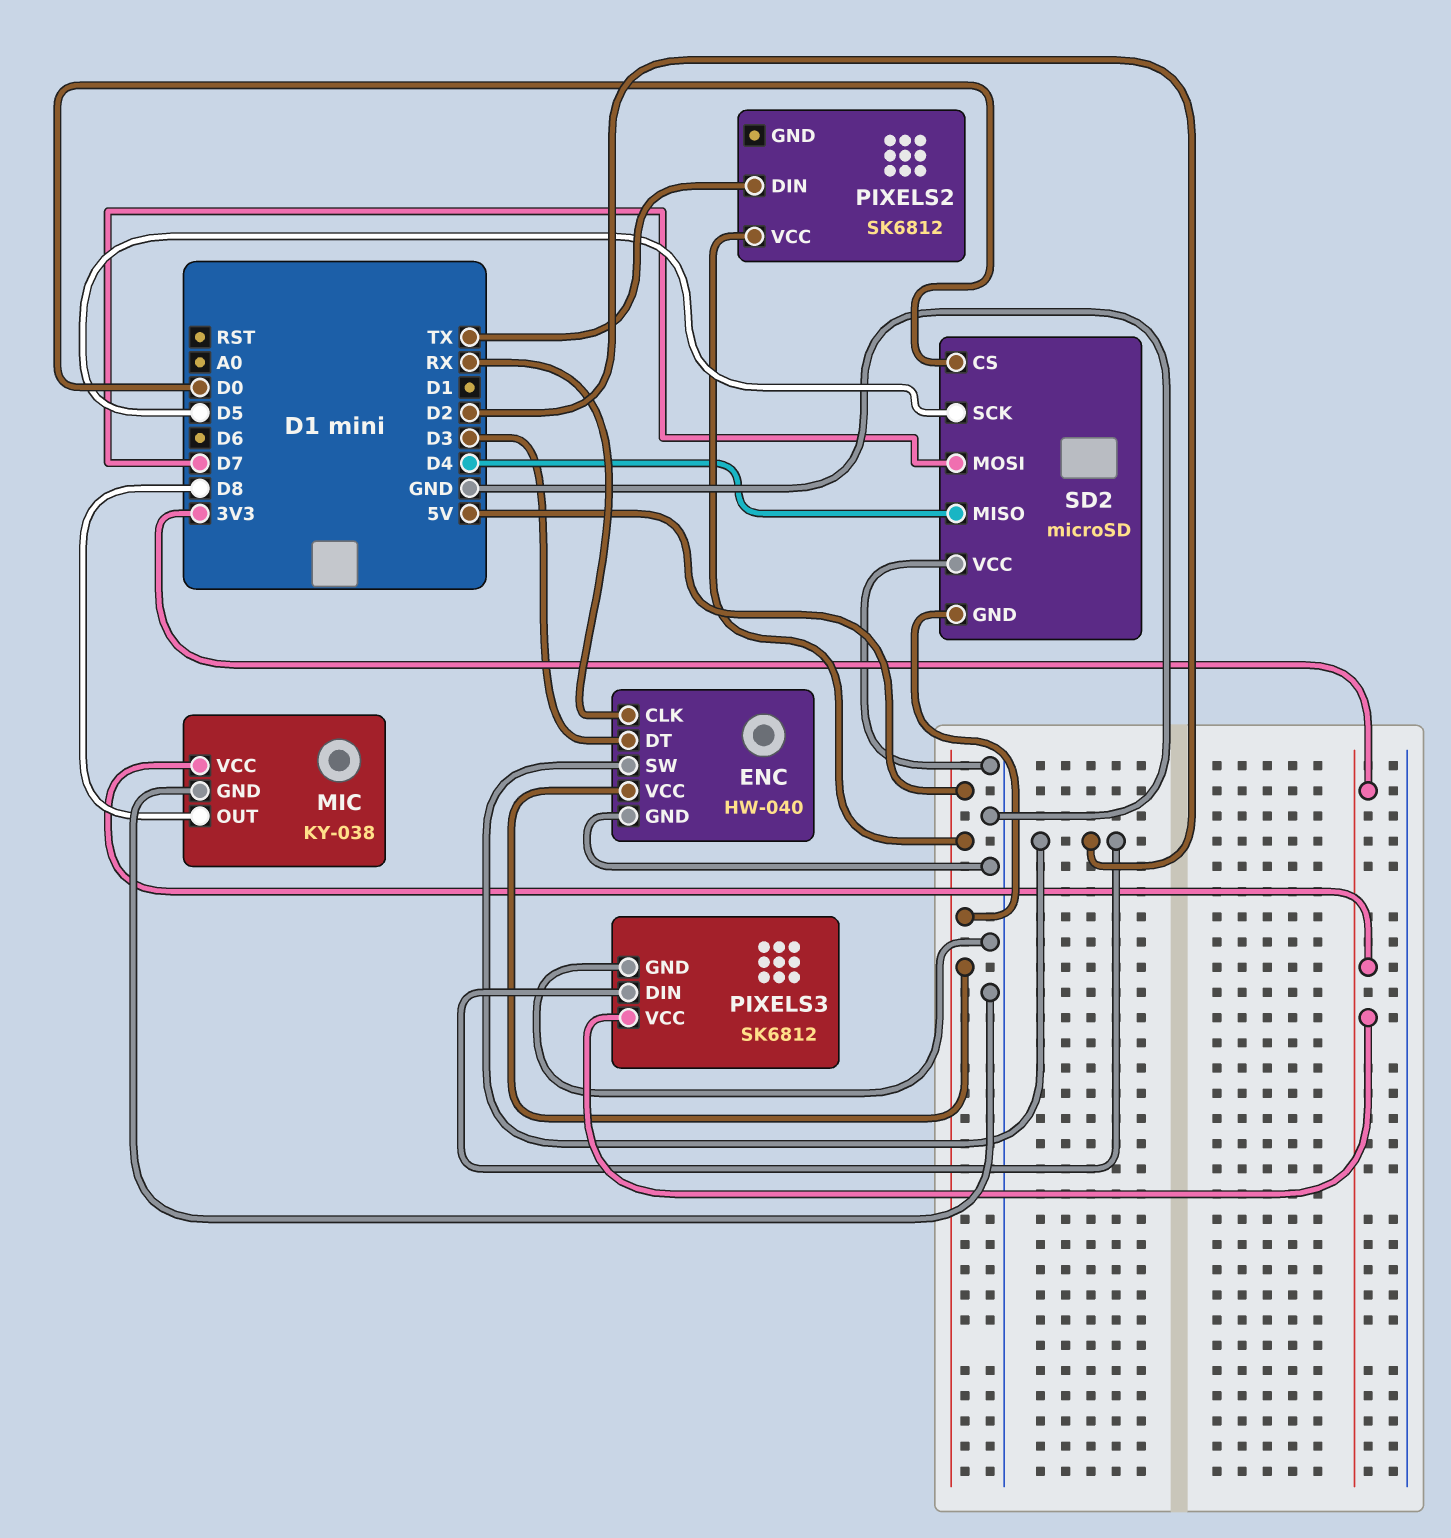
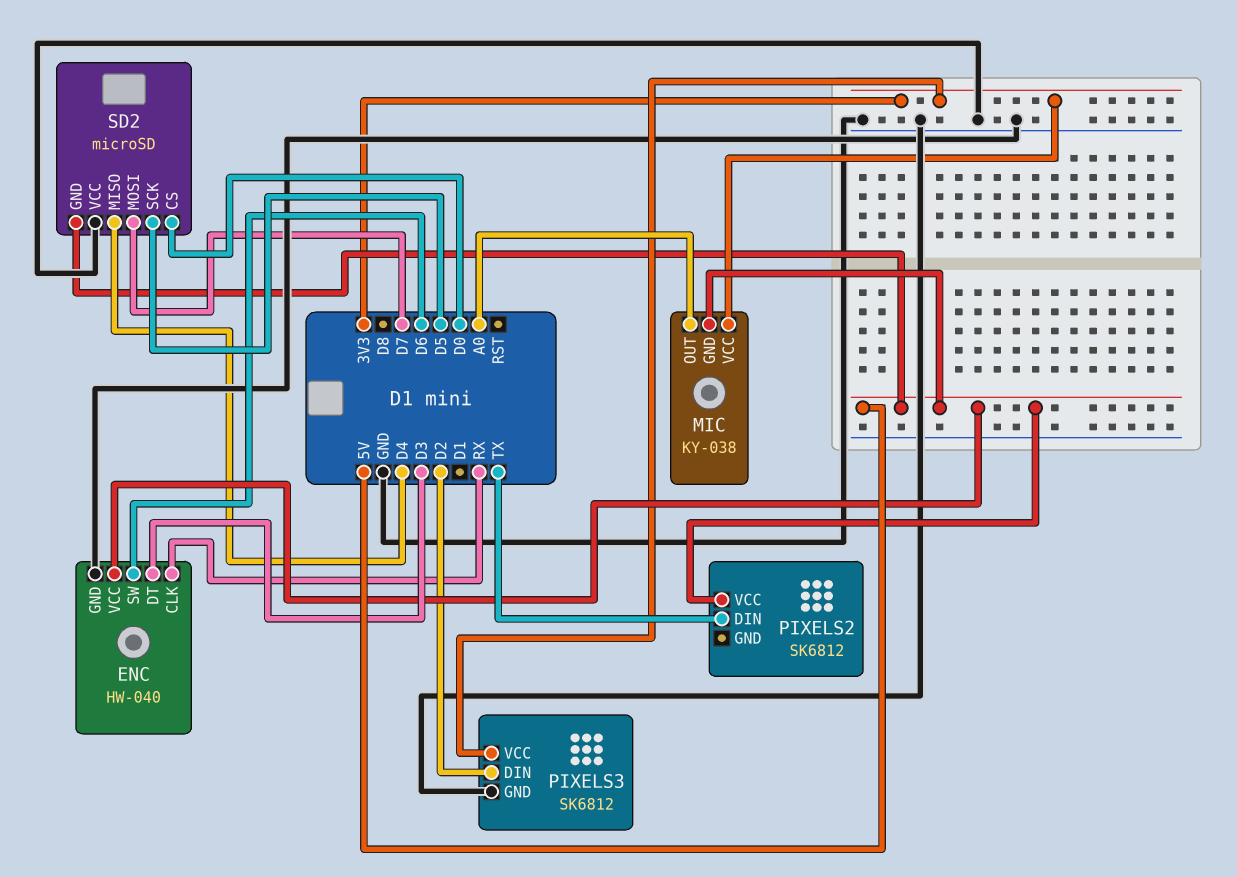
ENC pin SW: D2 -> D6
MIC pin GND: GND -> 5V
MIC pin OUT: D8 -> A0

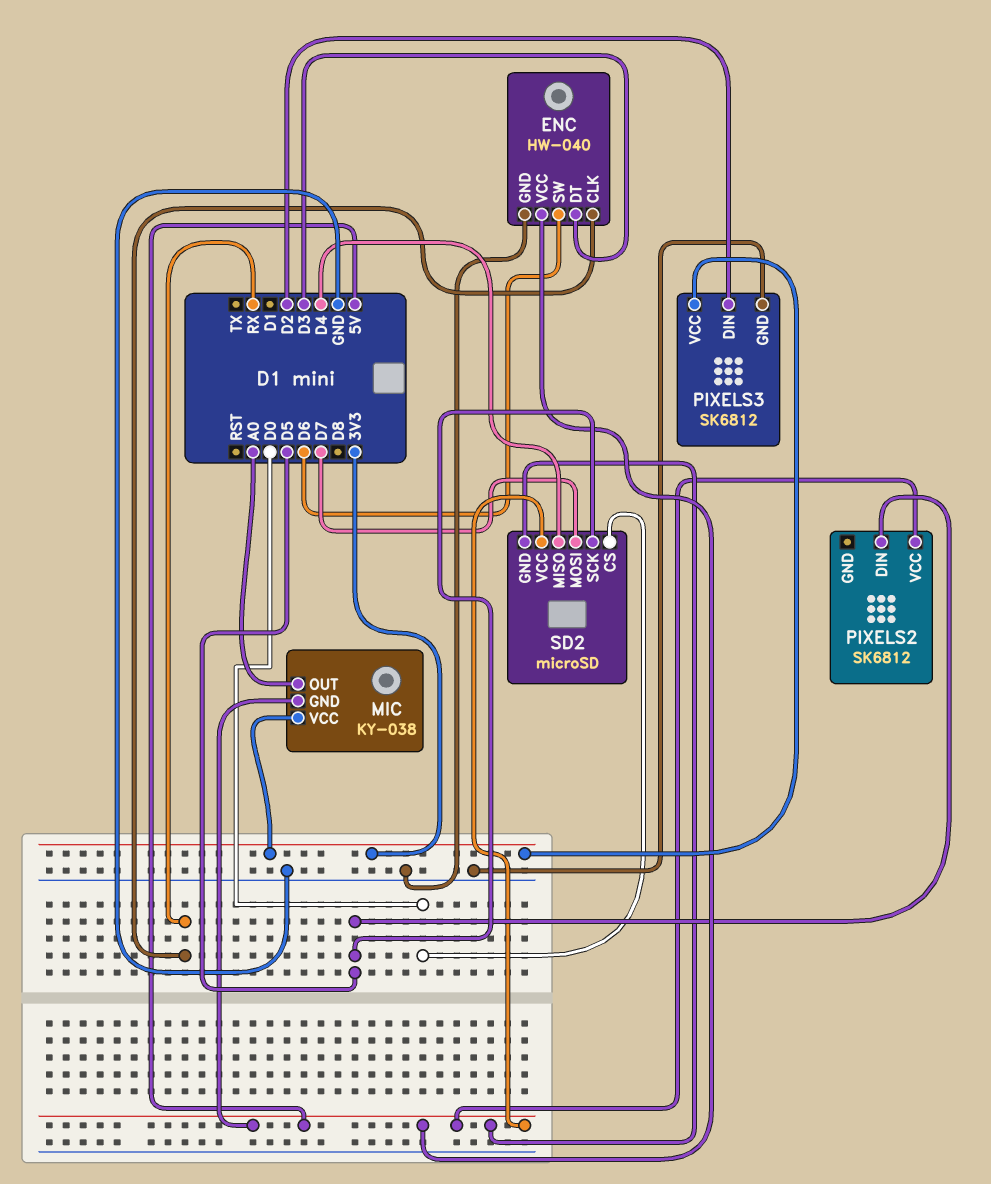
PIXELS2 pin DIN: TX -> D5
SD2 pin VCC: GND -> 5V

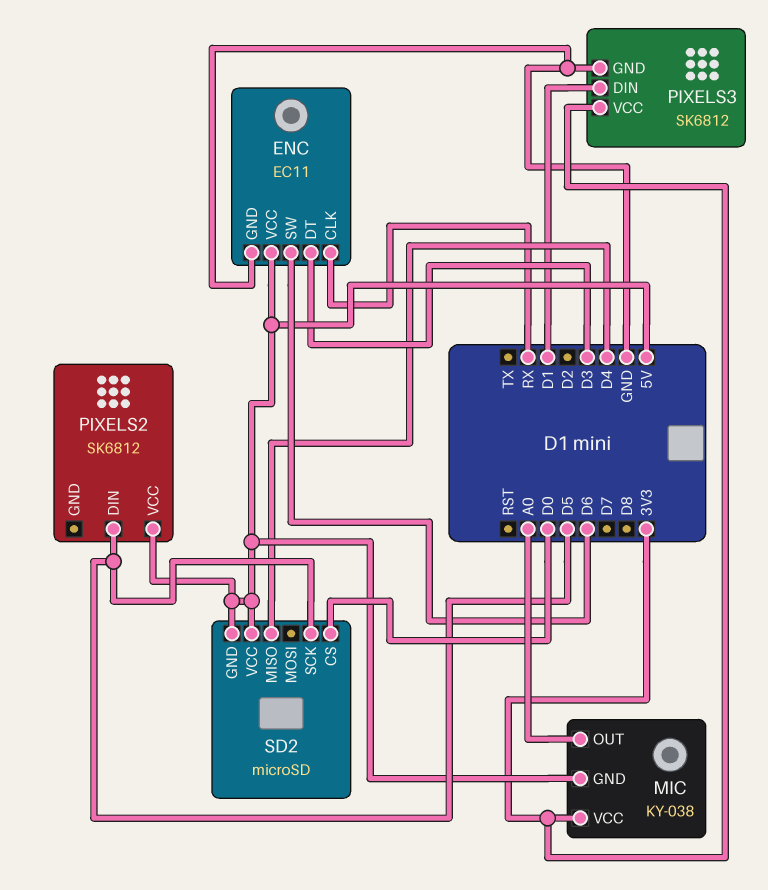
ENC: HW-040 -> EC11
PIXELS3 pin DIN: D2 -> D1
SD2 pin MOSI: D7 -> none

